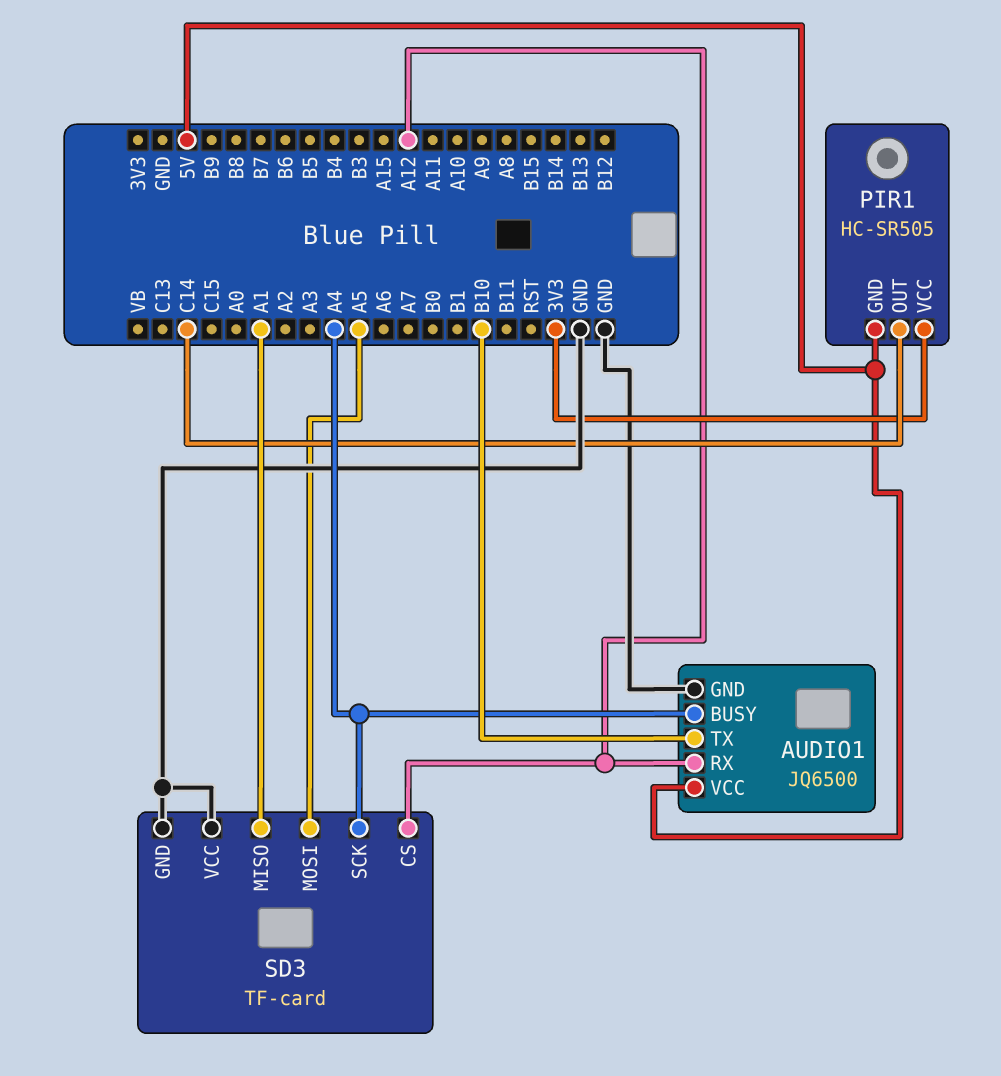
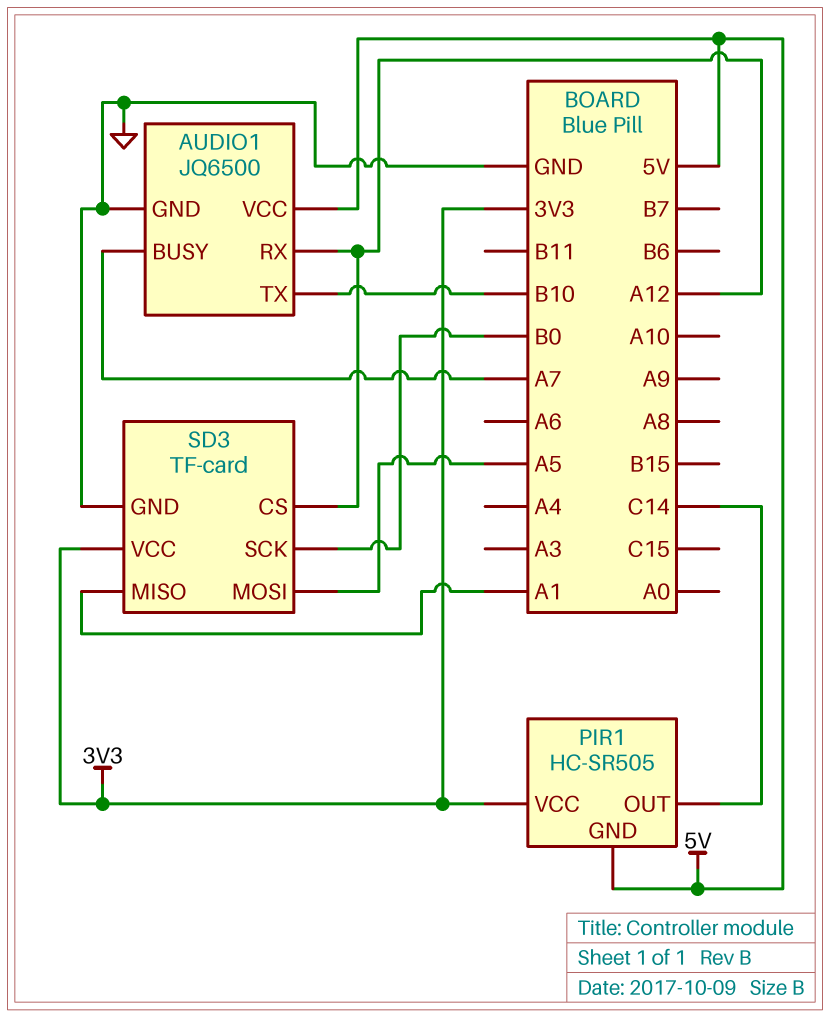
AUDIO1 pin BUSY: A4 -> A7
SD3 pin SCK: A4 -> B0
SD3 pin VCC: GND -> 3V3

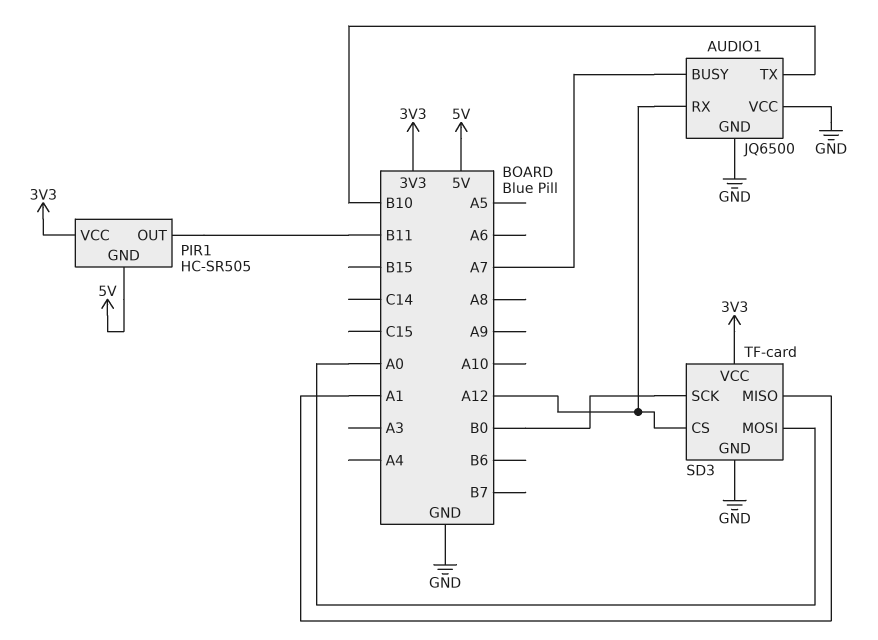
AUDIO1 pin VCC: 5V -> GND
PIR1 pin OUT: C14 -> B11
SD3 pin MOSI: A5 -> A0

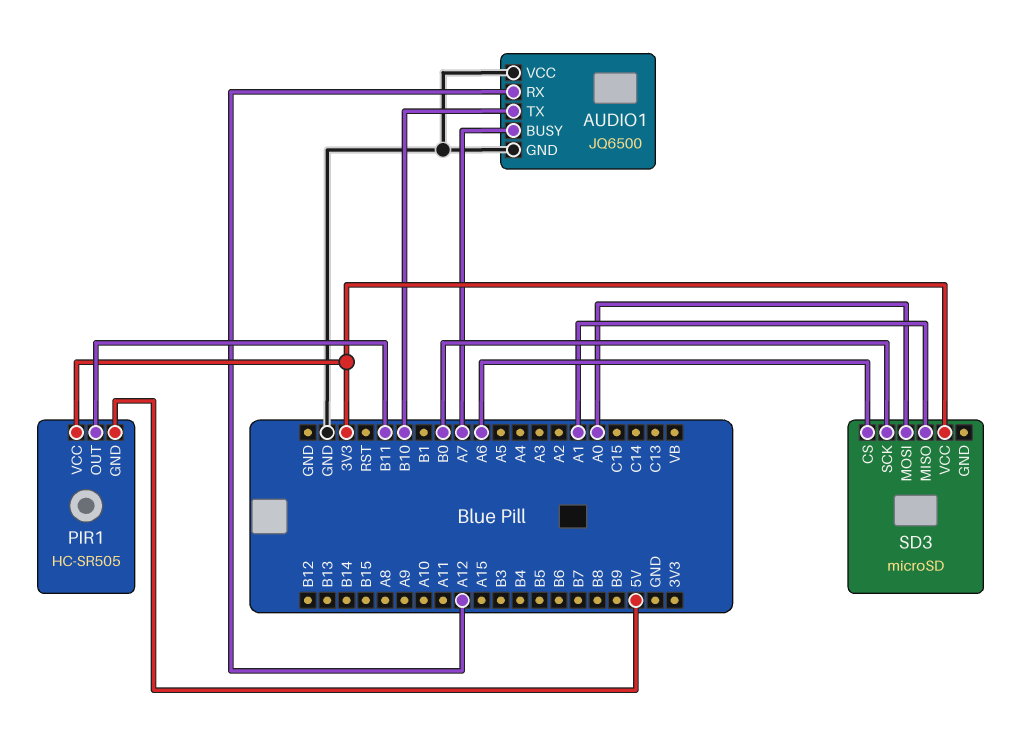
SD3: TF-card -> microSD
SD3 pin CS: A12 -> A6
SD3 pin GND: GND -> none

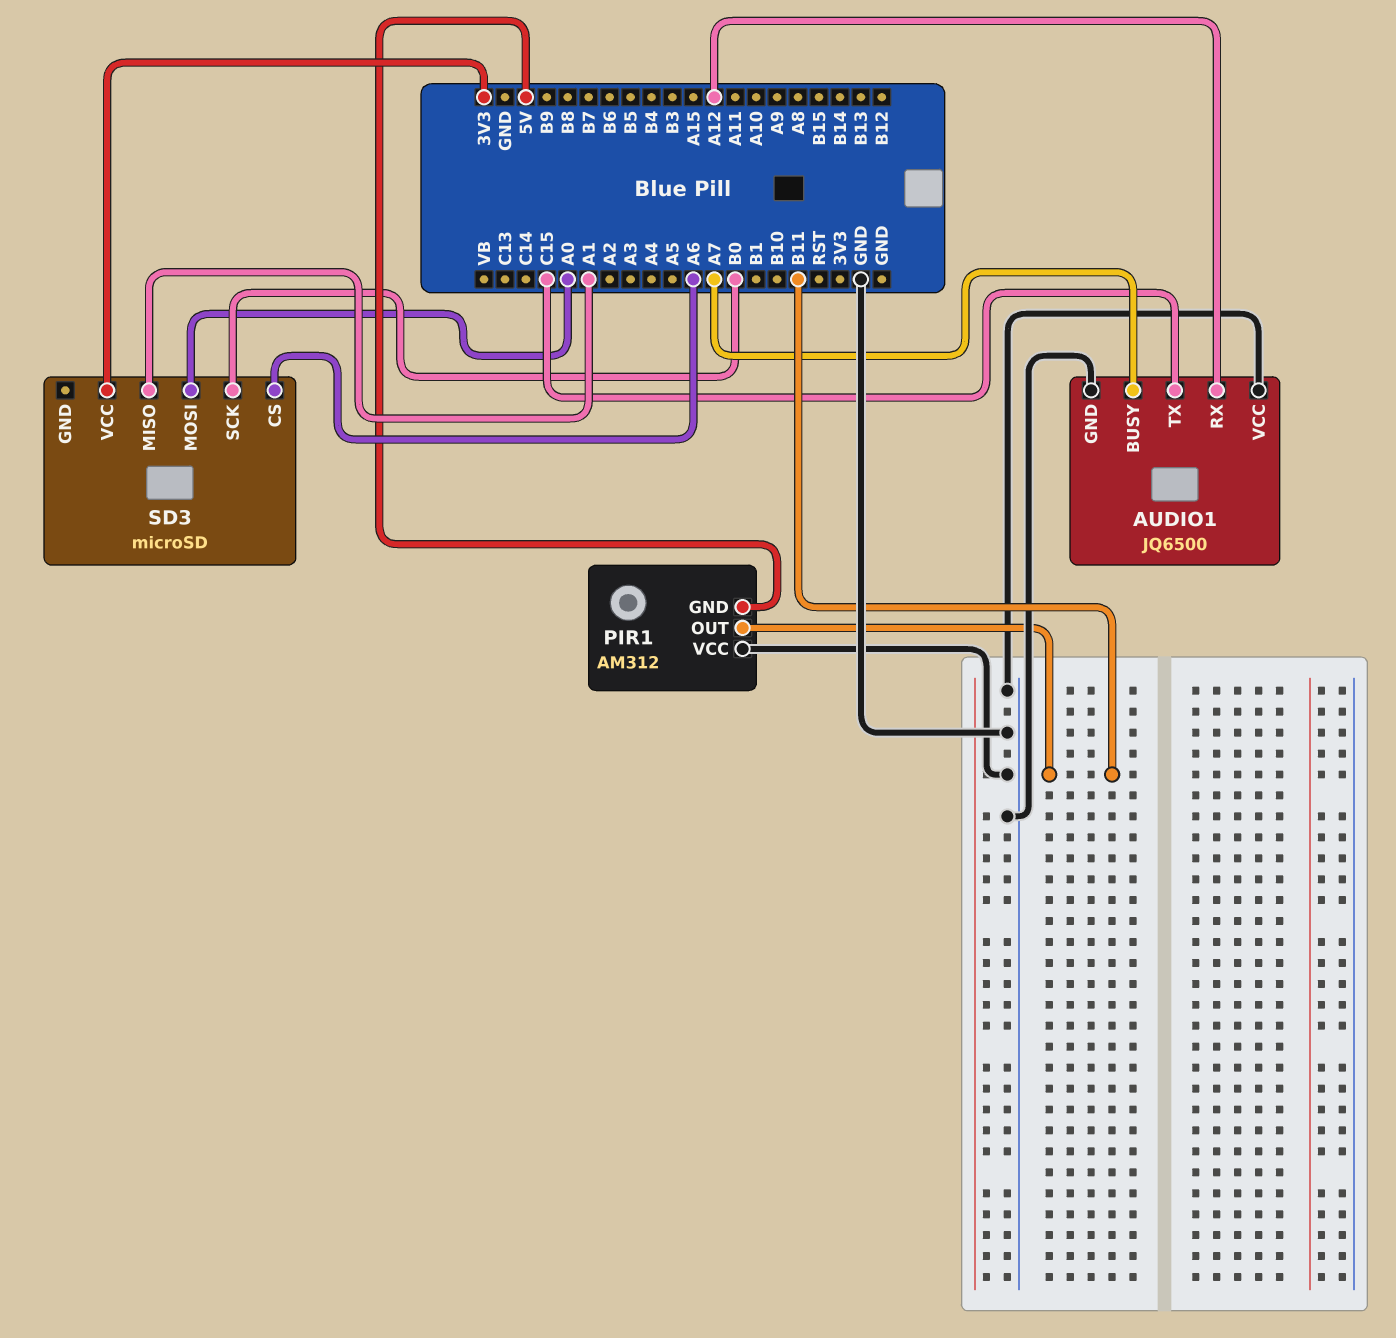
AUDIO1 pin TX: B10 -> C15
PIR1: HC-SR505 -> AM312
PIR1 pin VCC: 3V3 -> GND

